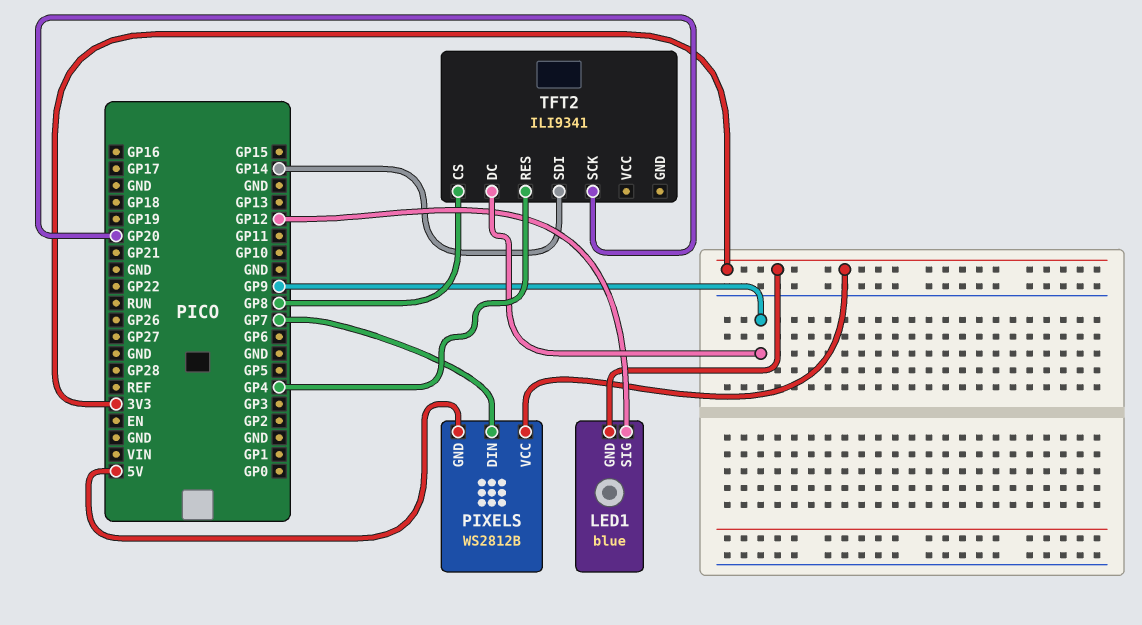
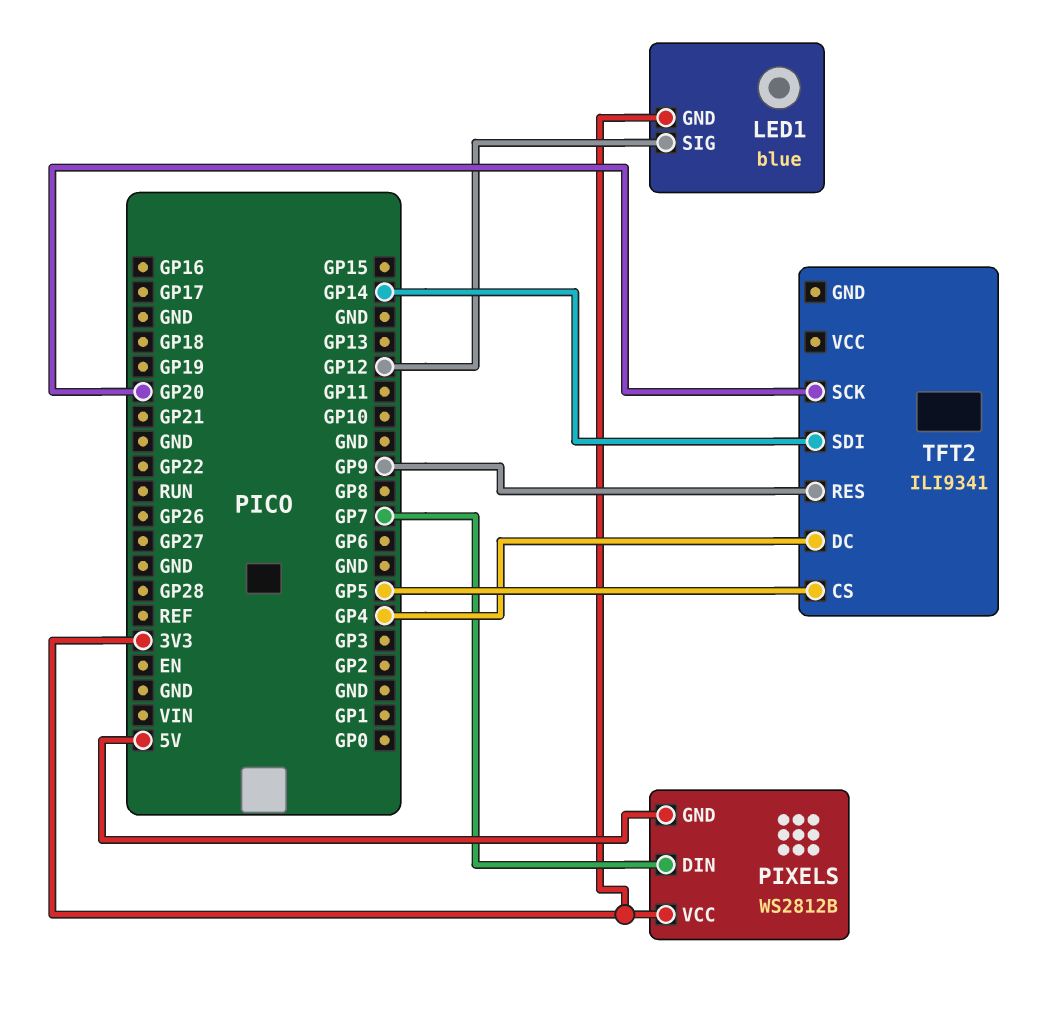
TFT2 pin CS: GP8 -> GP5
TFT2 pin DC: GP9 -> GP4
TFT2 pin RES: GP4 -> GP9

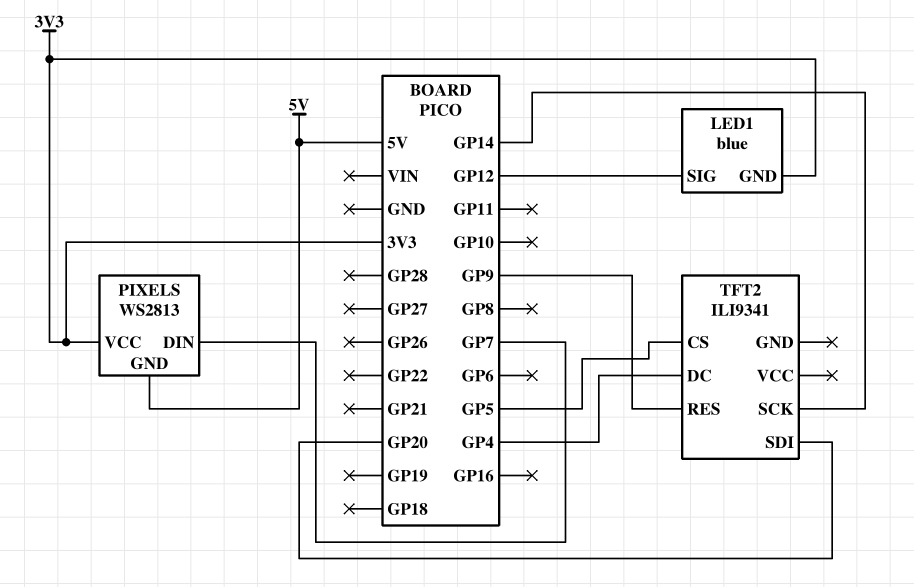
PIXELS: WS2812B -> WS2813
TFT2 pin SCK: GP20 -> GP14
TFT2 pin SDI: GP14 -> GP20

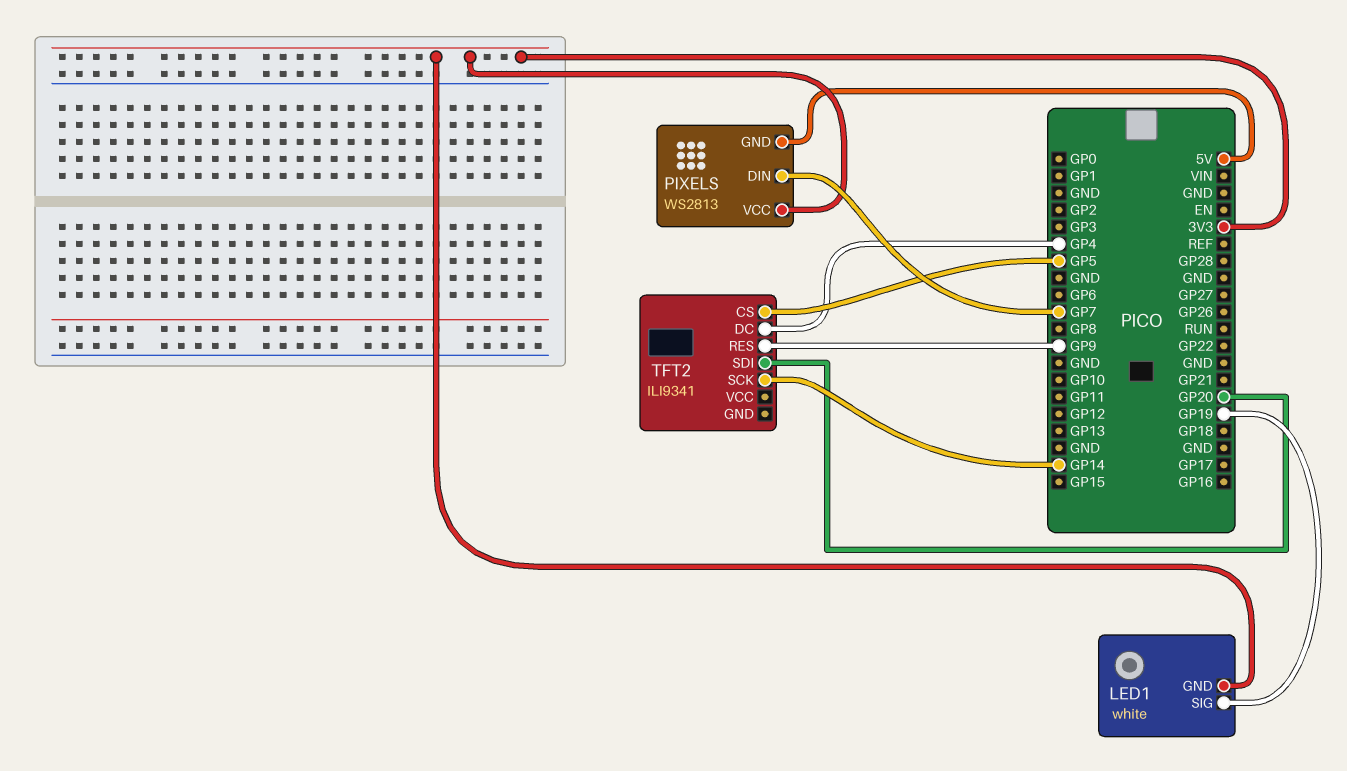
LED1: blue -> white
LED1 pin SIG: GP12 -> GP19

